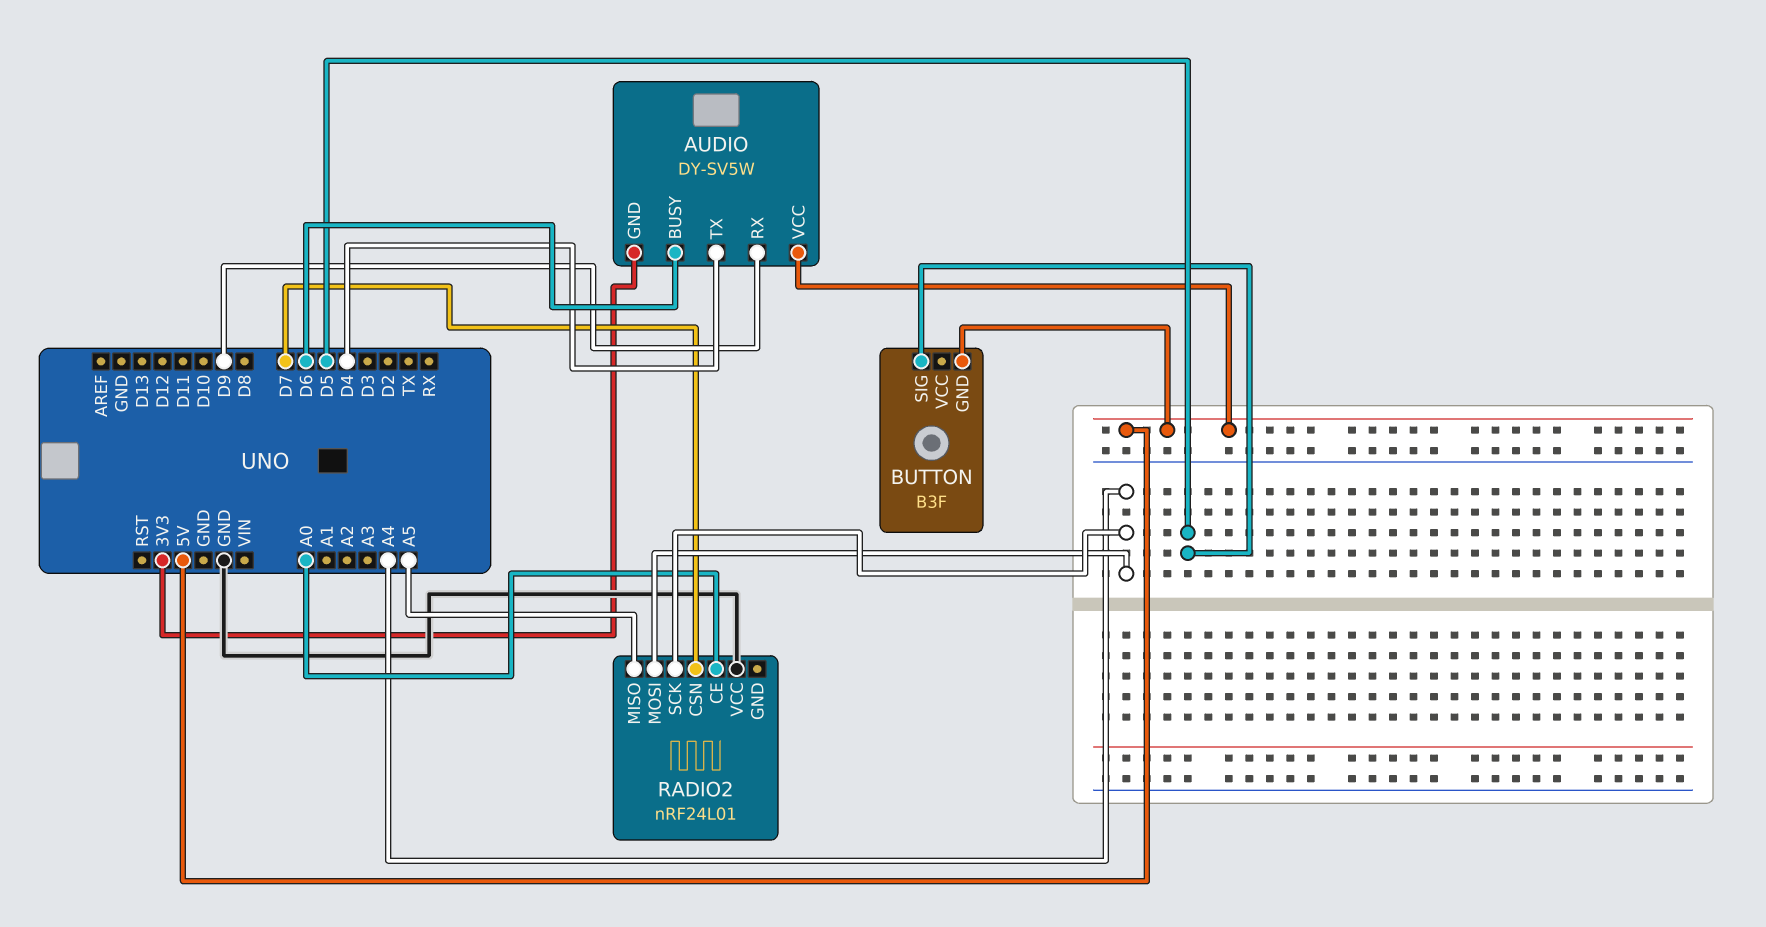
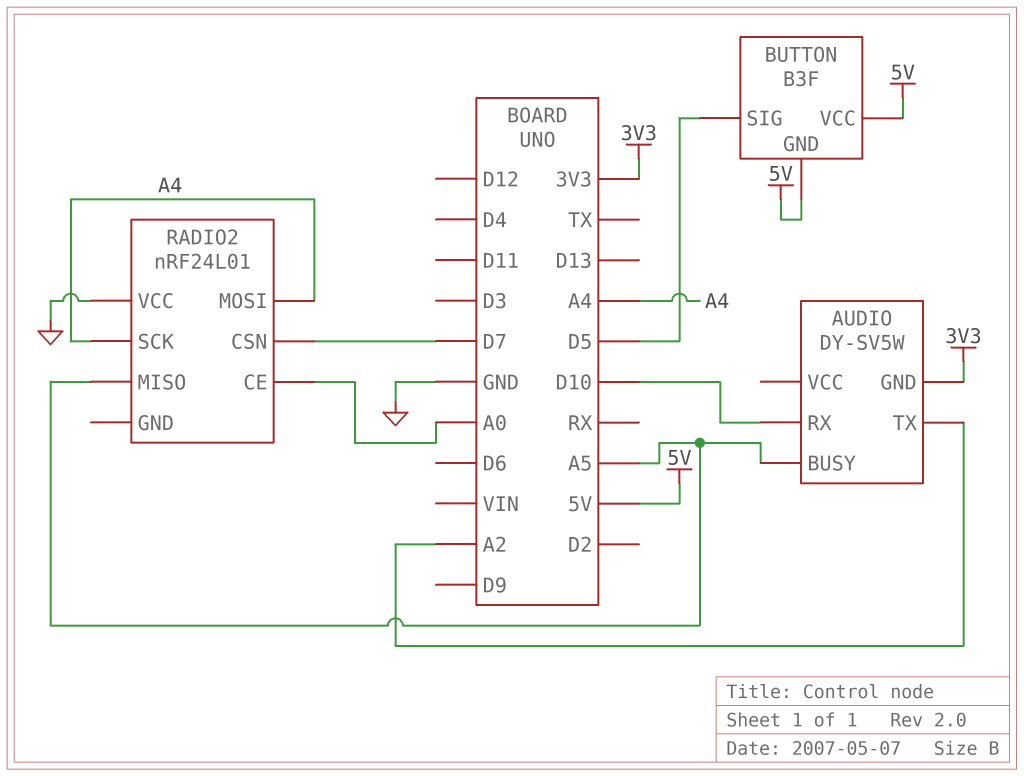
AUDIO pin BUSY: D6 -> A5
AUDIO pin RX: D9 -> D10
AUDIO pin TX: D4 -> A2
AUDIO pin VCC: 5V -> none
BUTTON pin VCC: none -> 5V

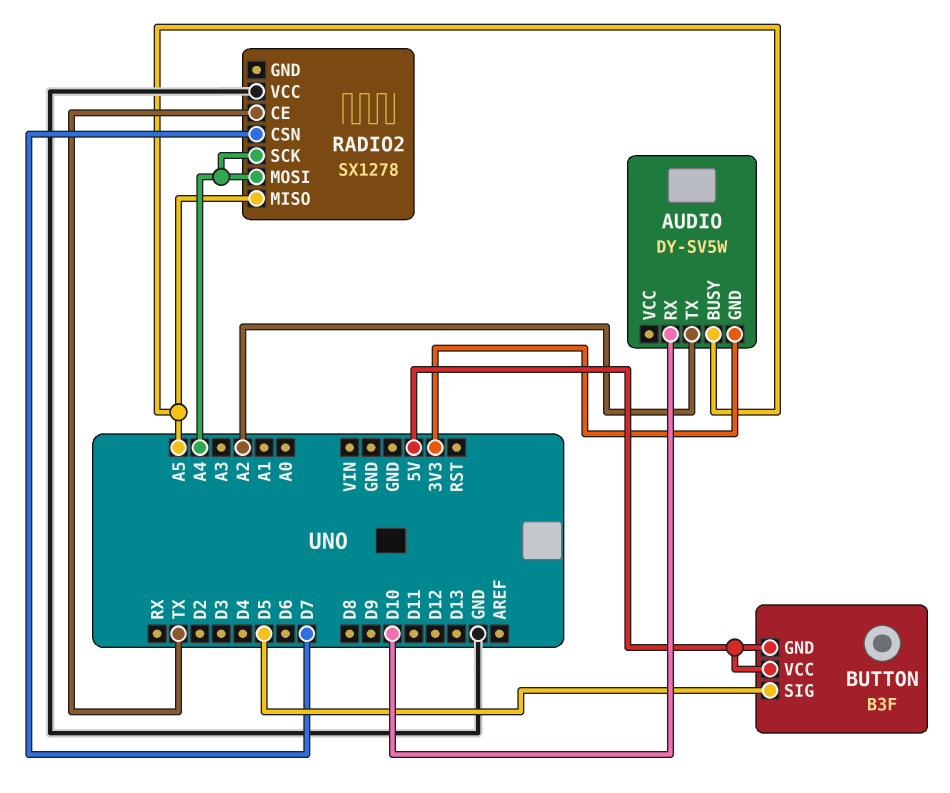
RADIO2: nRF24L01 -> SX1278
RADIO2 pin CE: A0 -> TX

